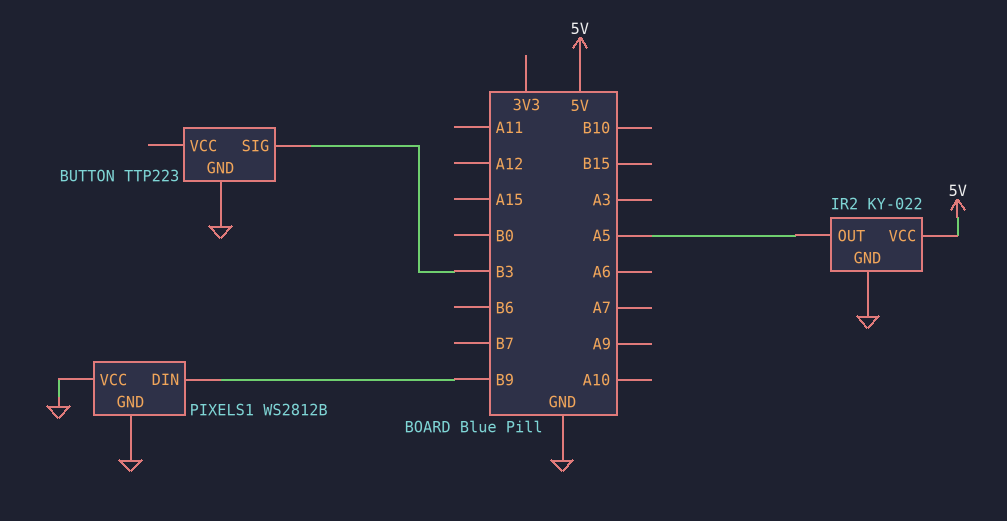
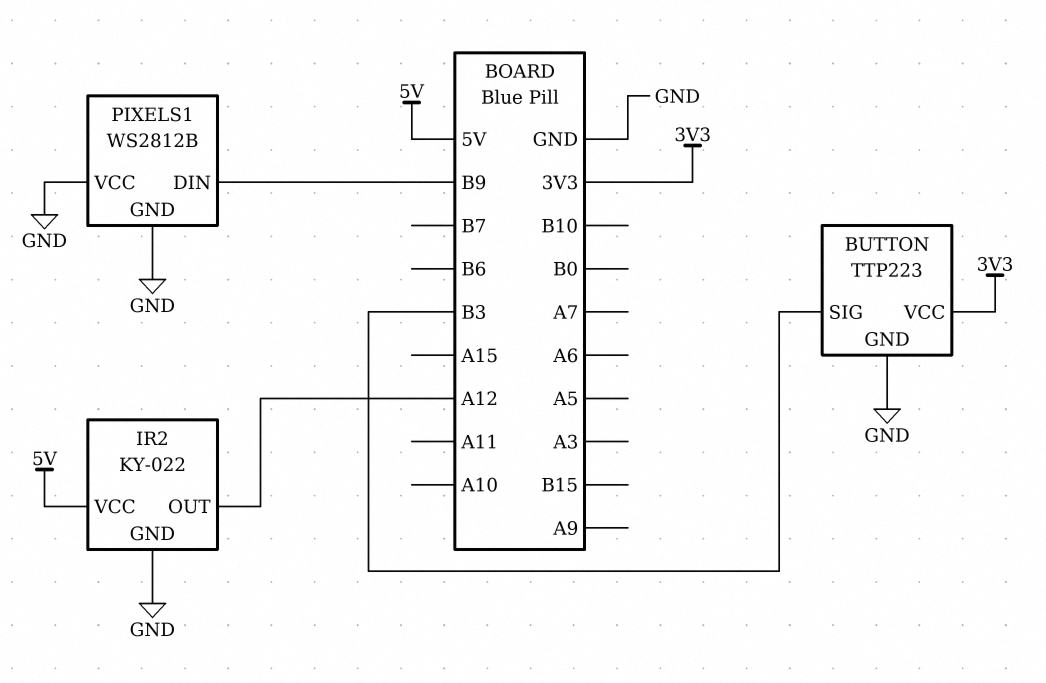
BUTTON pin VCC: none -> 3V3
IR2 pin OUT: A5 -> A12

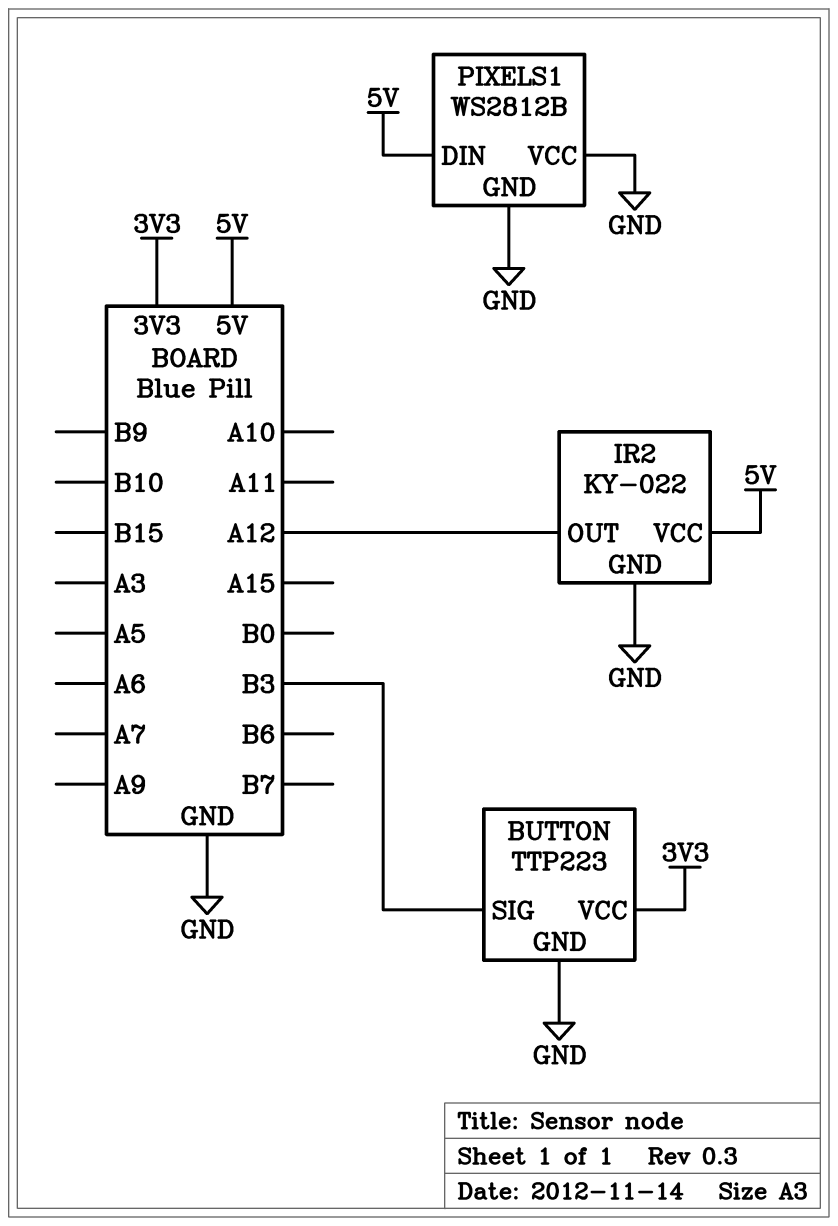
PIXELS1 pin DIN: B9 -> 5V

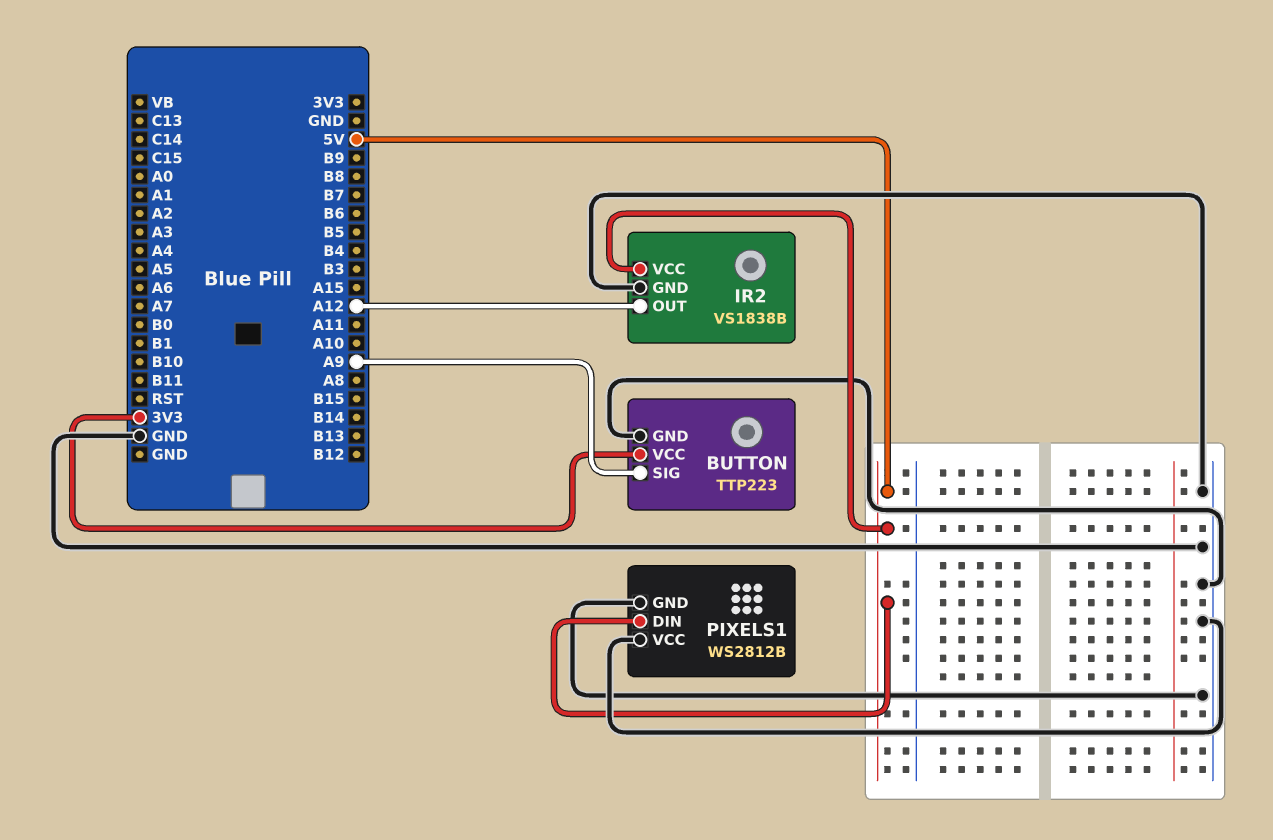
BUTTON pin SIG: B3 -> A9
IR2: KY-022 -> VS1838B

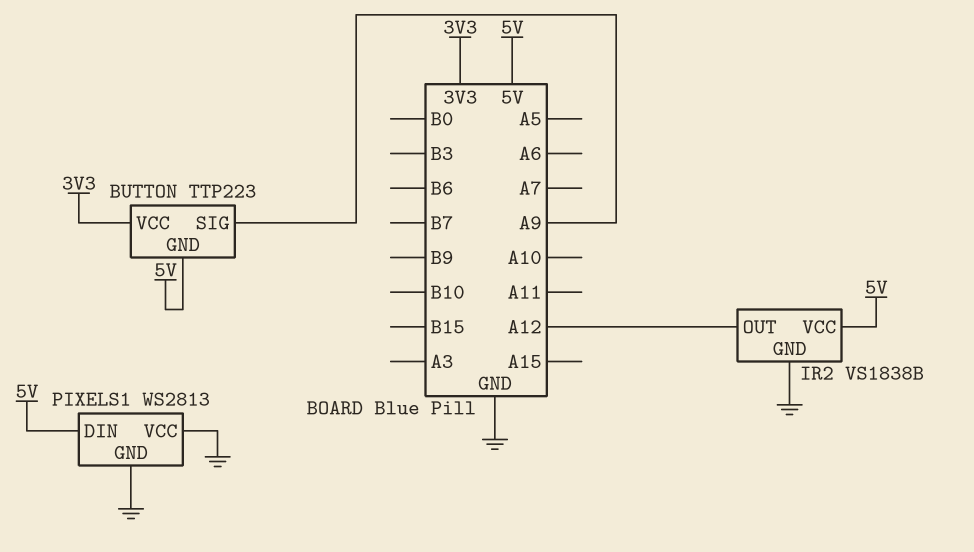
BUTTON pin GND: GND -> 5V
PIXELS1: WS2812B -> WS2813

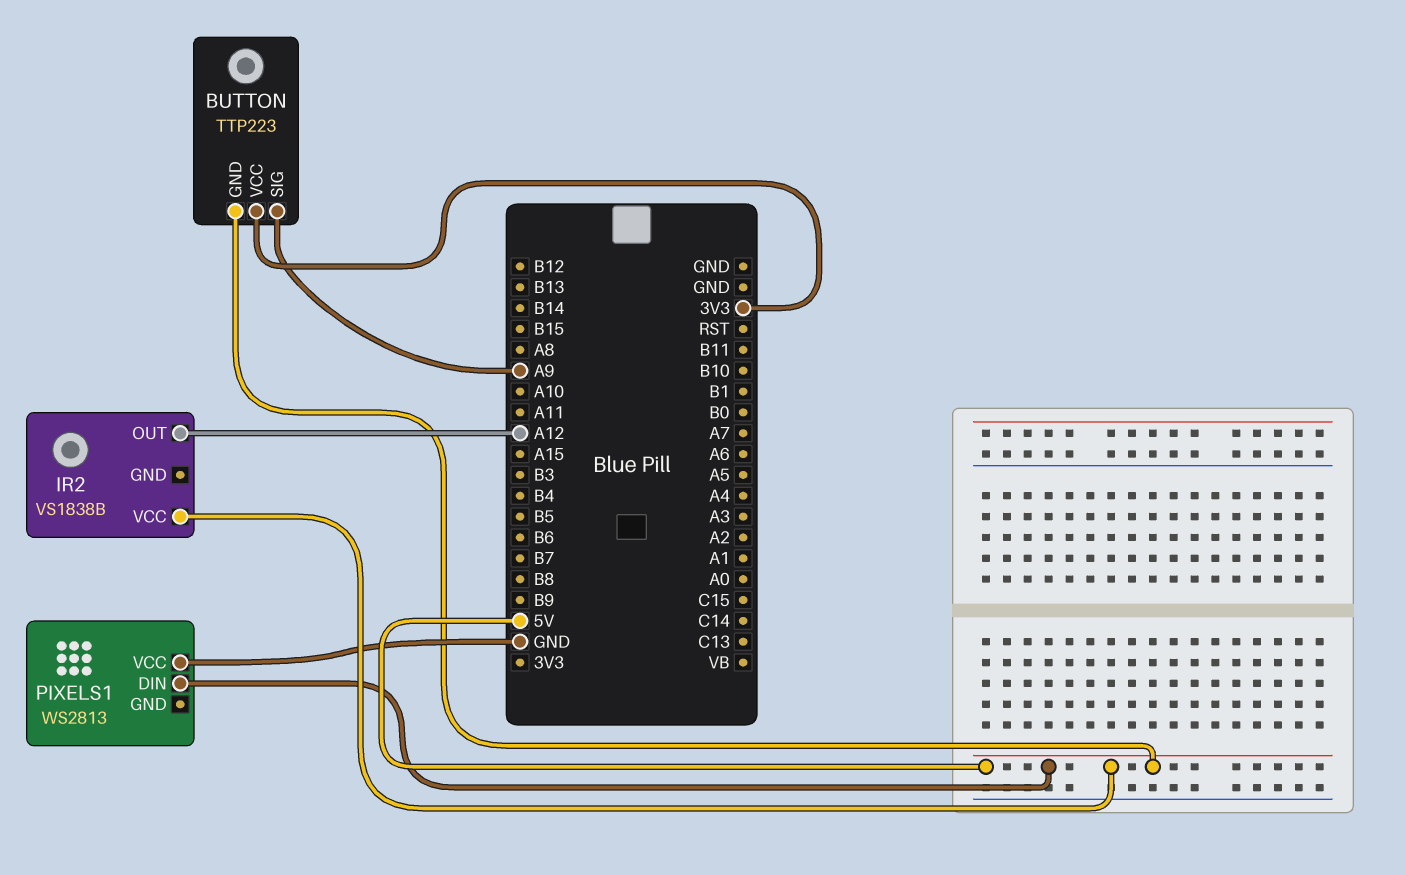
IR2 pin GND: GND -> none
PIXELS1 pin GND: GND -> none

